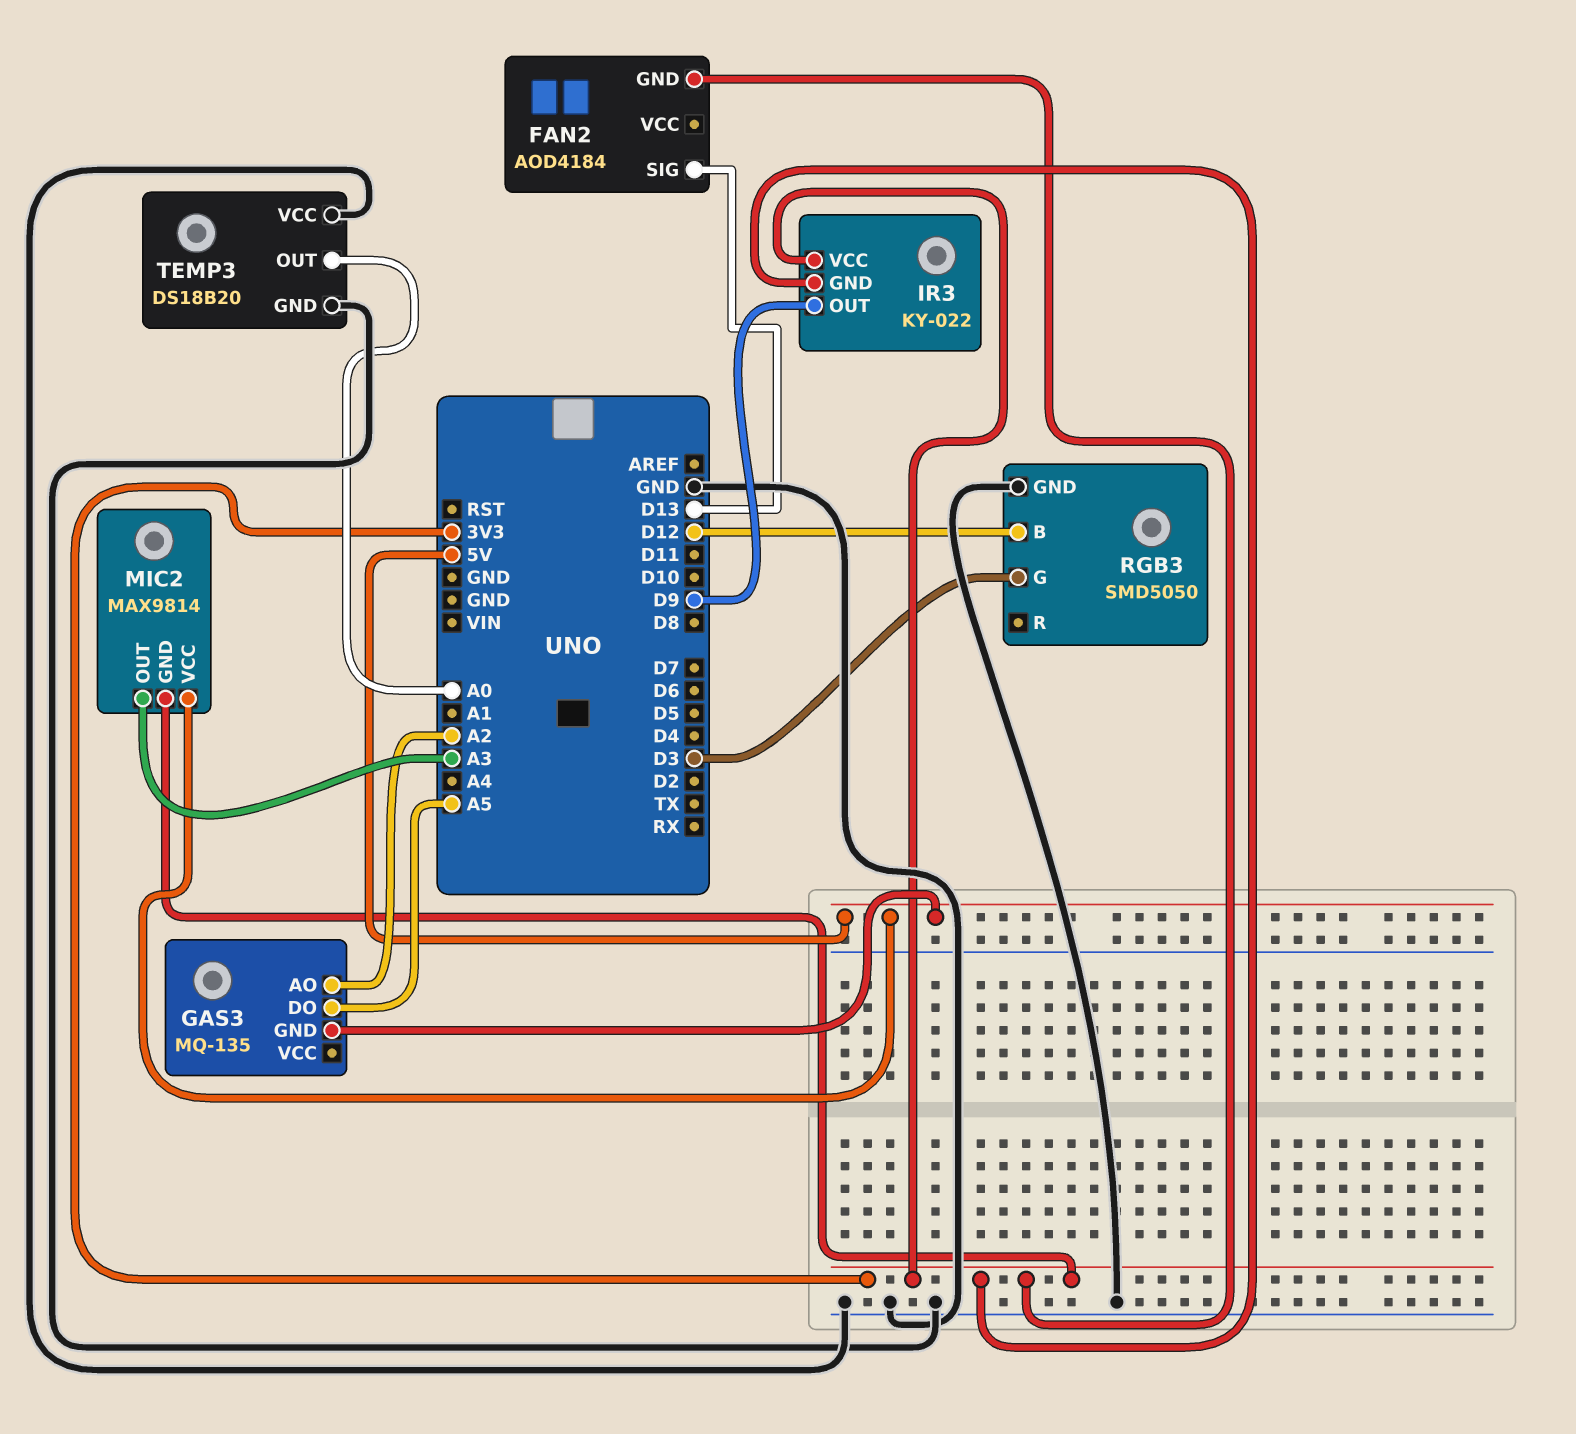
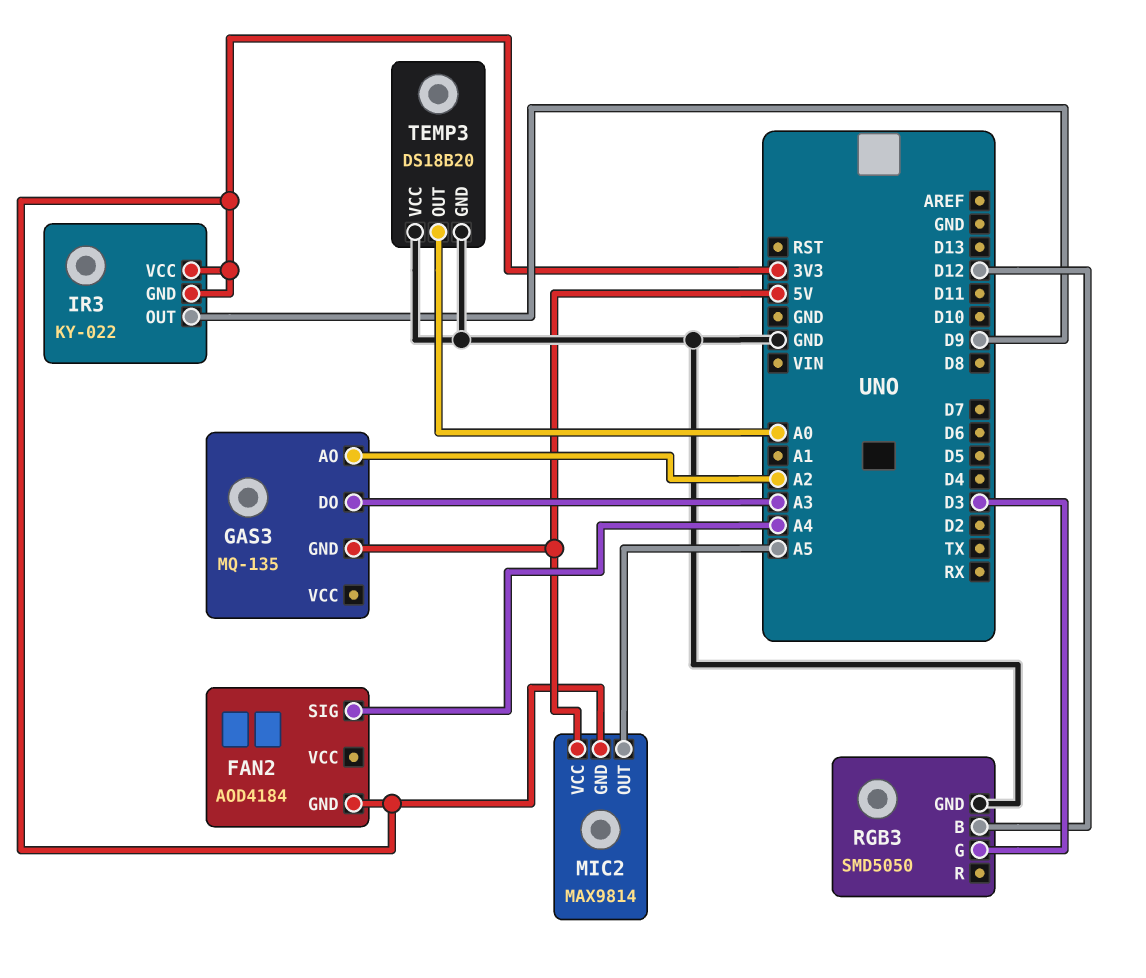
FAN2 pin SIG: D13 -> A4
GAS3 pin DO: A5 -> A3
MIC2 pin OUT: A3 -> A5

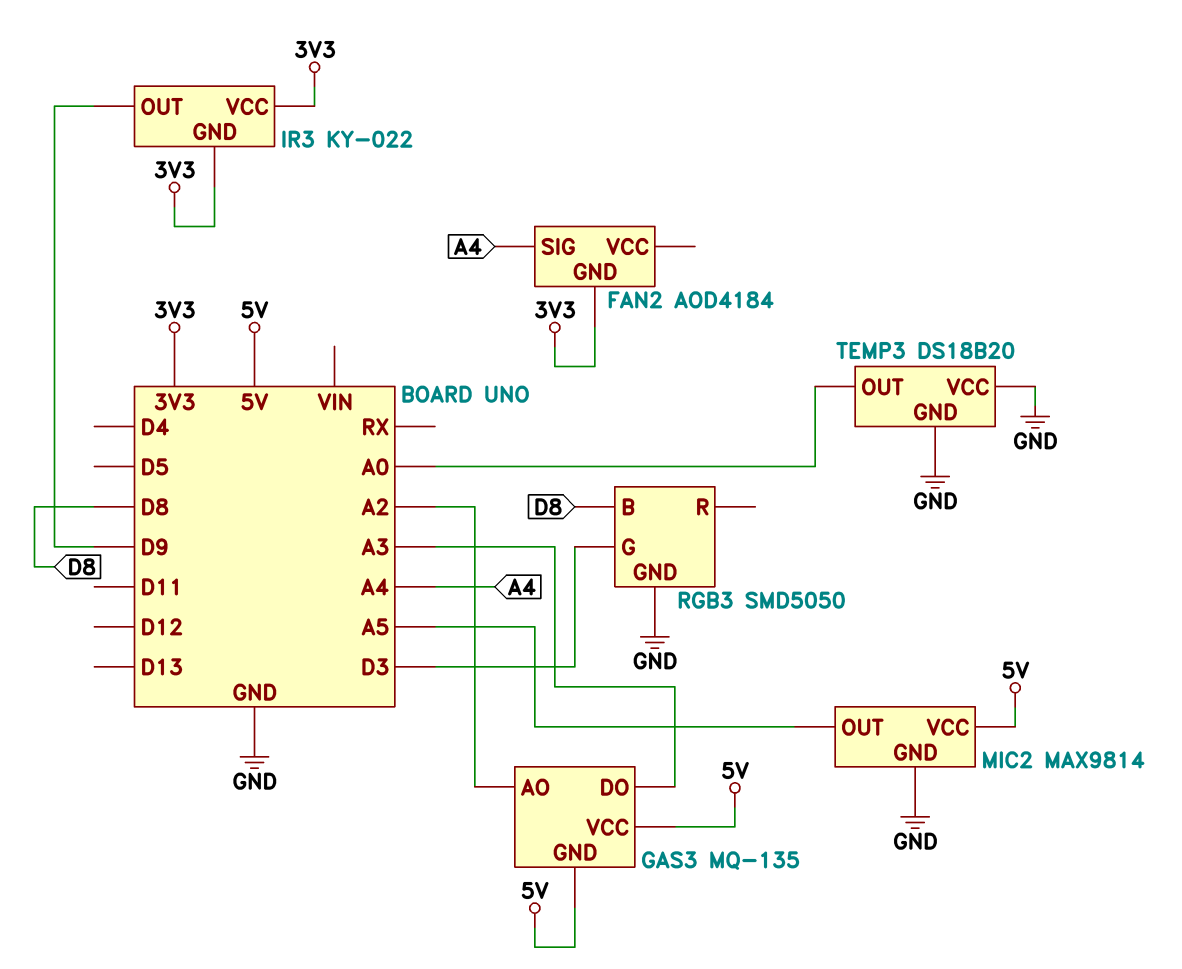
GAS3 pin VCC: none -> 5V
MIC2 pin GND: 3V3 -> GND
RGB3 pin B: D12 -> D8

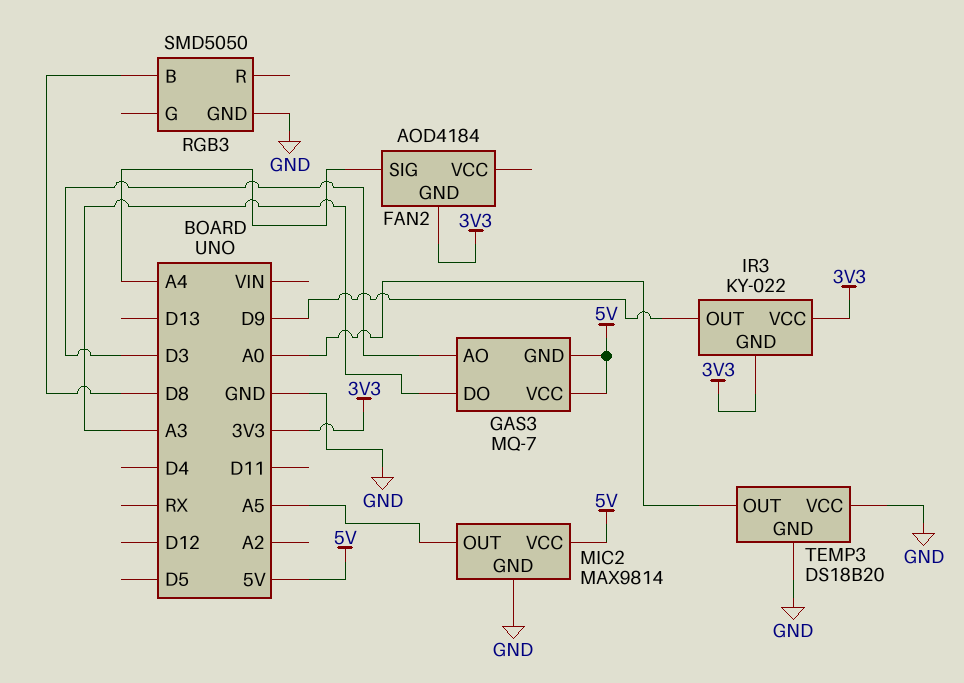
GAS3: MQ-135 -> MQ-7
GAS3 pin AO: A2 -> D3
RGB3 pin G: D3 -> none

